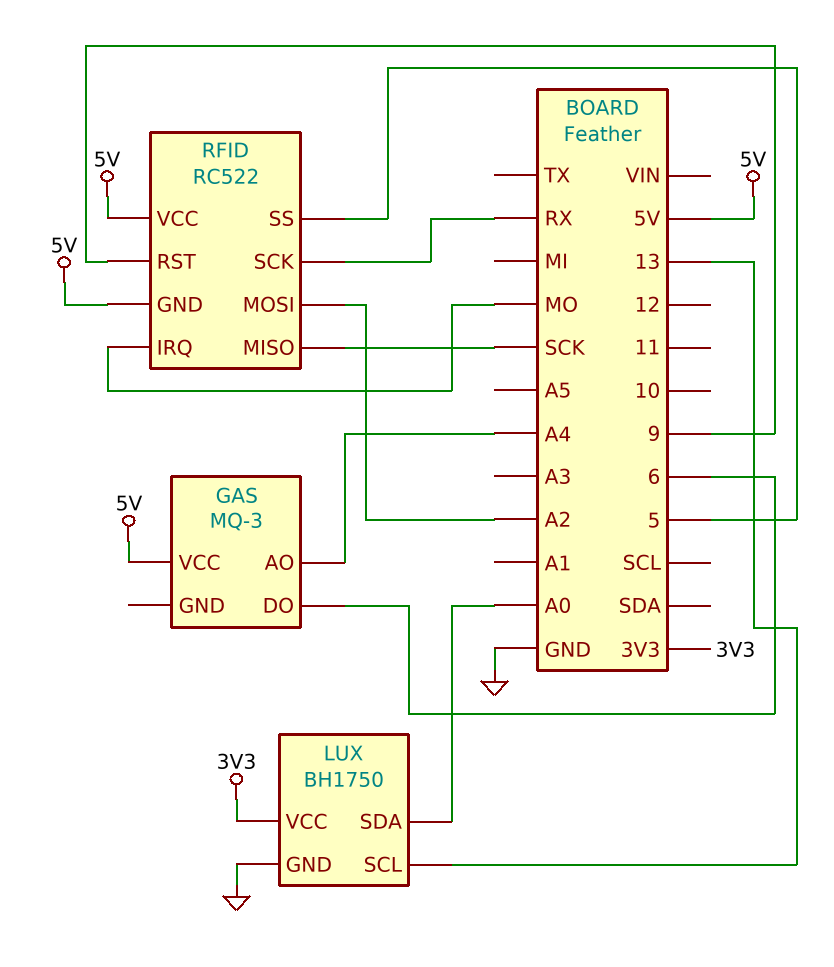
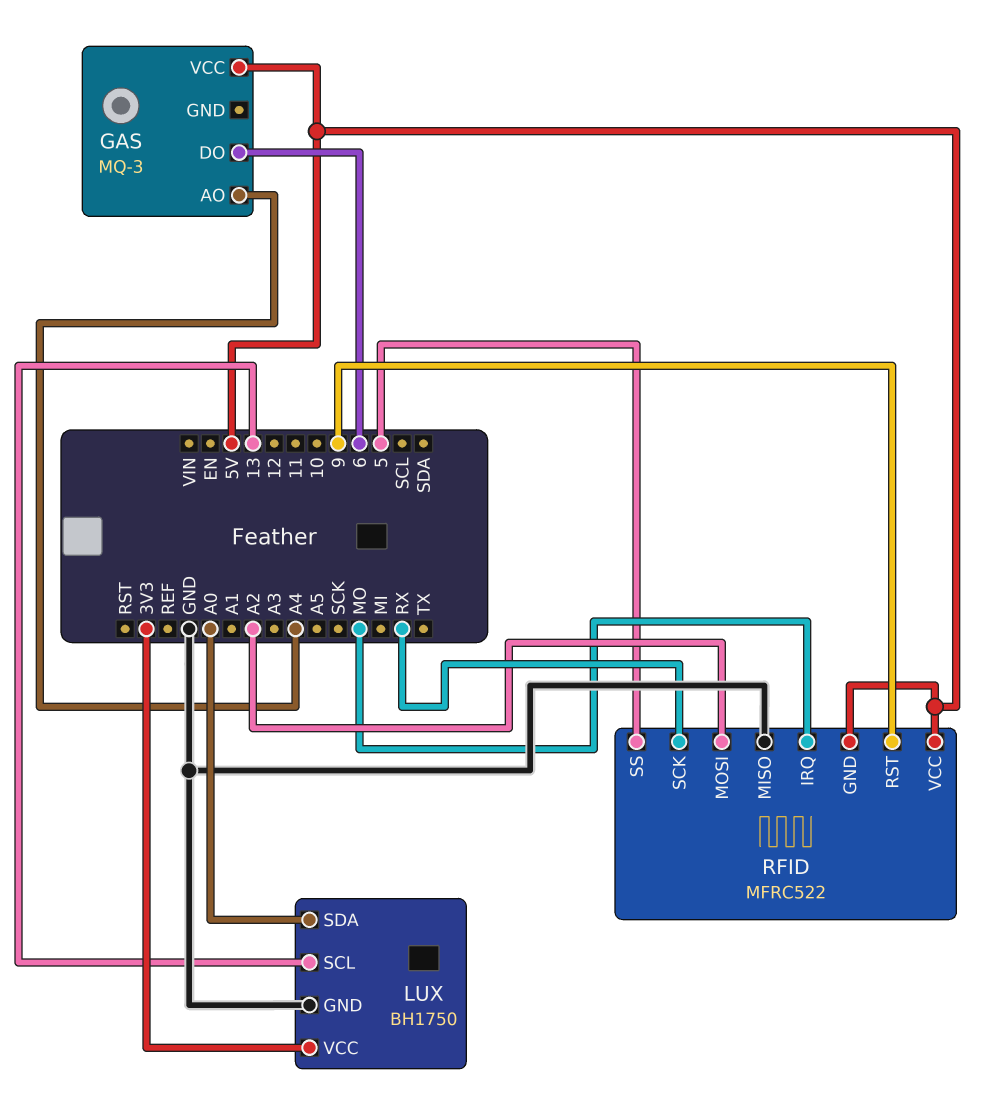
RFID: RC522 -> MFRC522
RFID pin MISO: SCK -> GND

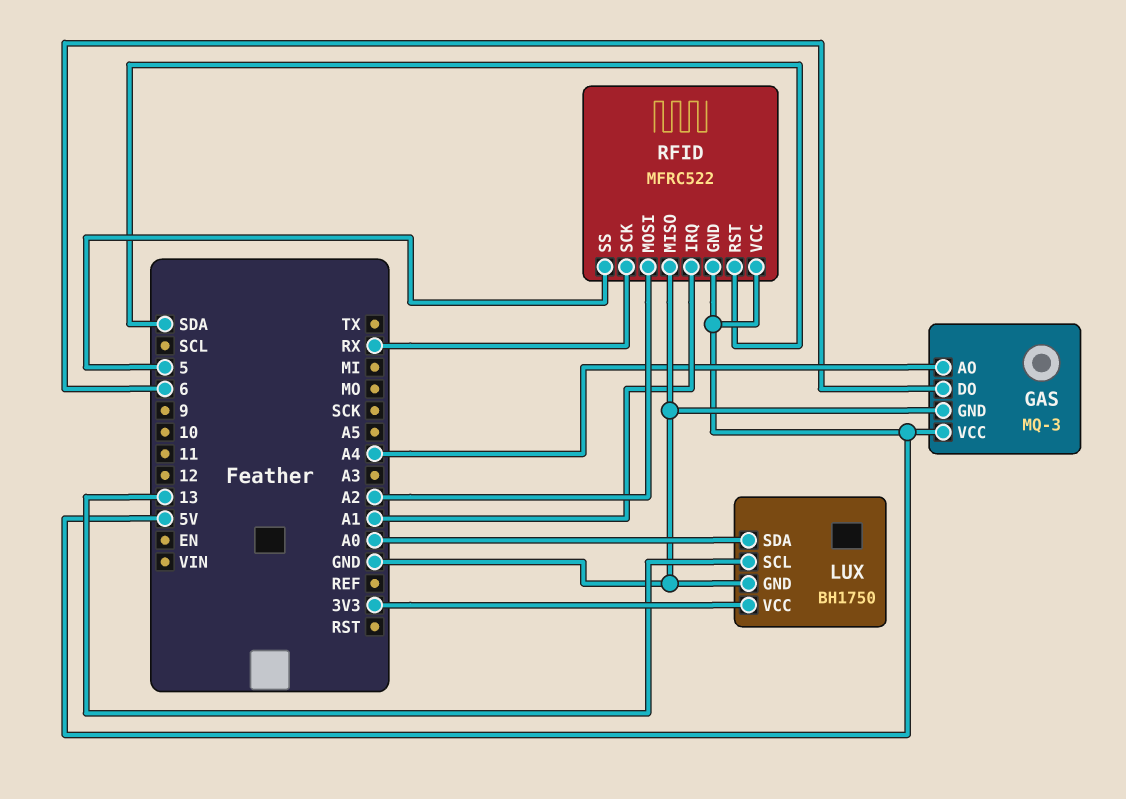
GAS pin GND: none -> GND
RFID pin IRQ: MO -> A1
RFID pin RST: 9 -> SDA

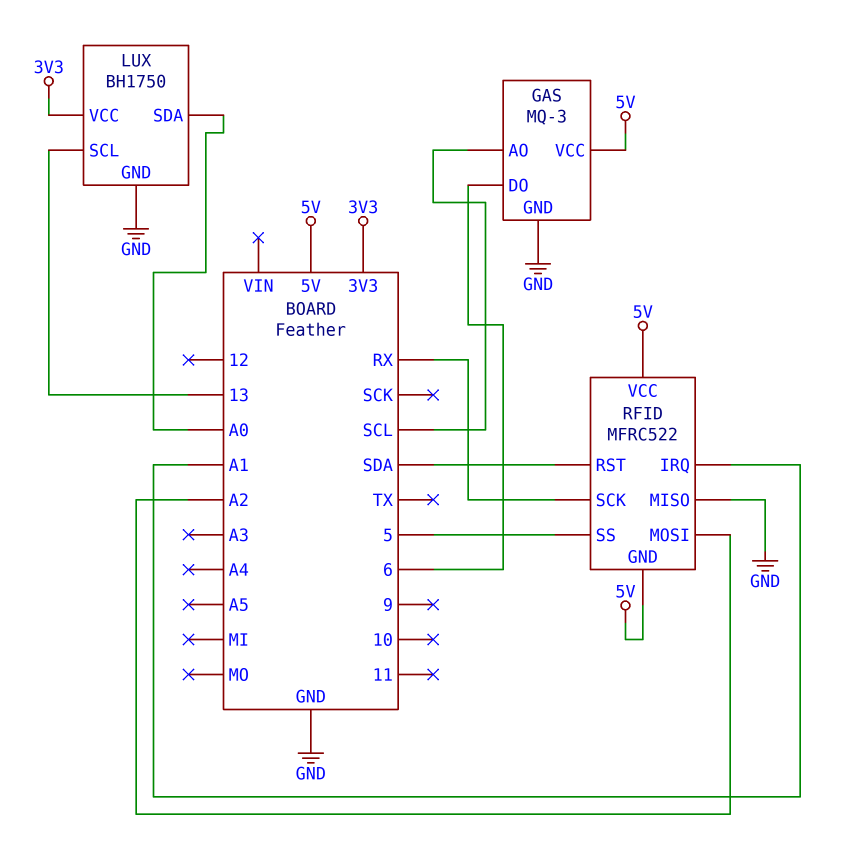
GAS pin AO: A4 -> SCL

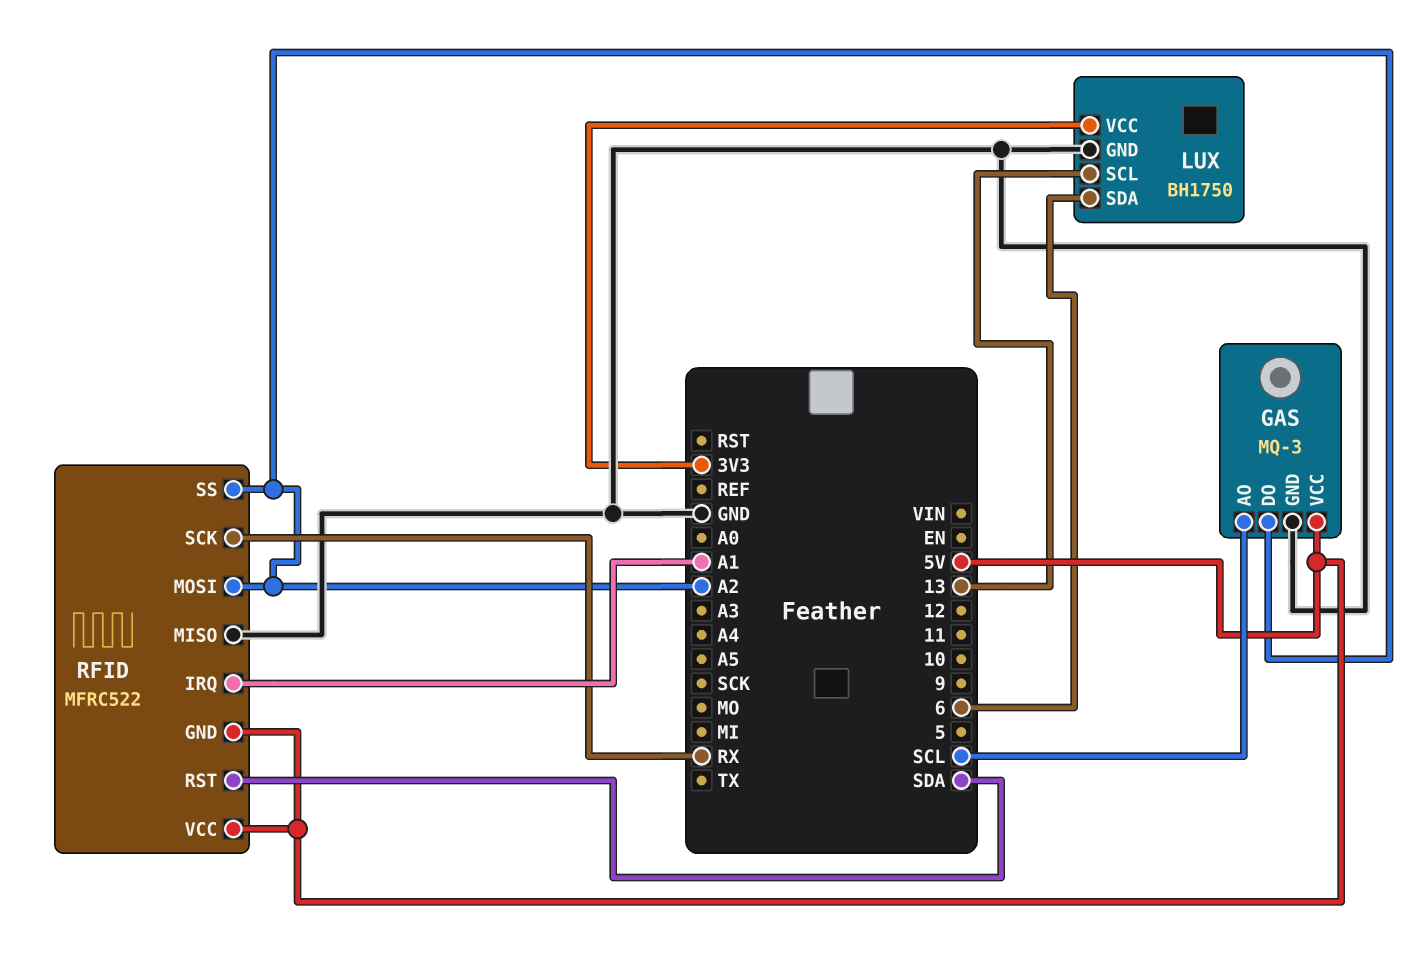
GAS pin DO: 6 -> A2
LUX pin SDA: A0 -> 6
RFID pin SS: 5 -> A2

